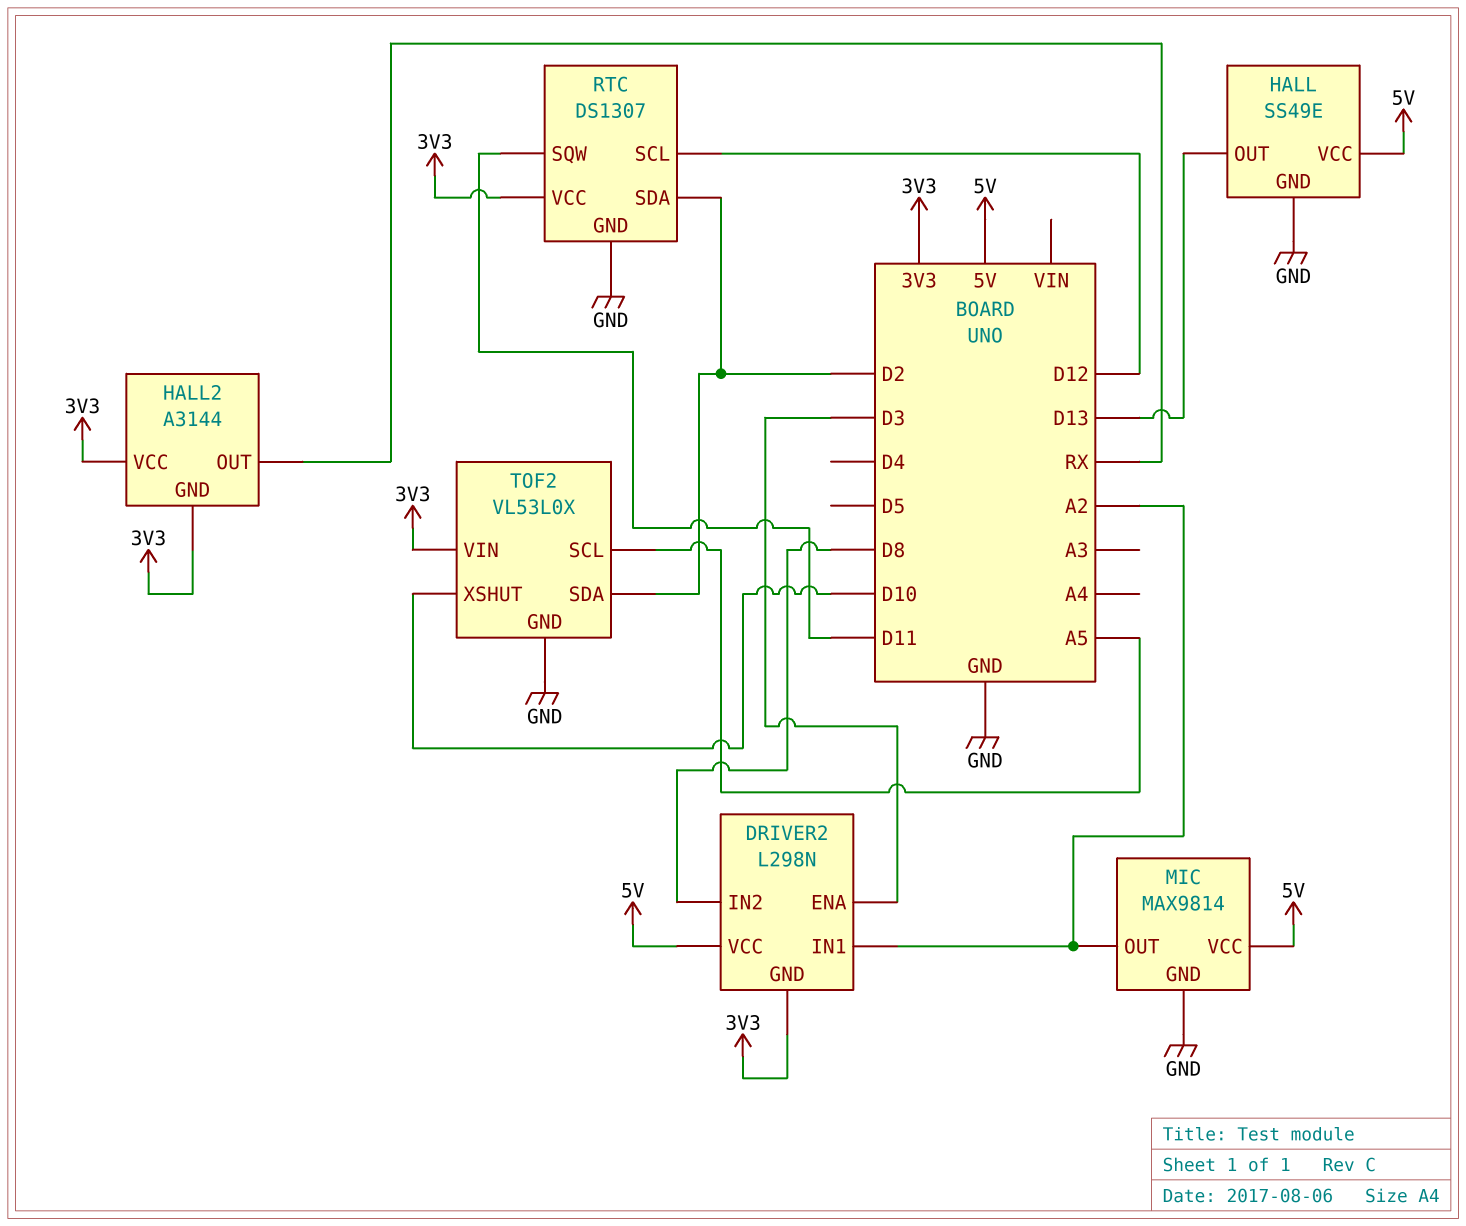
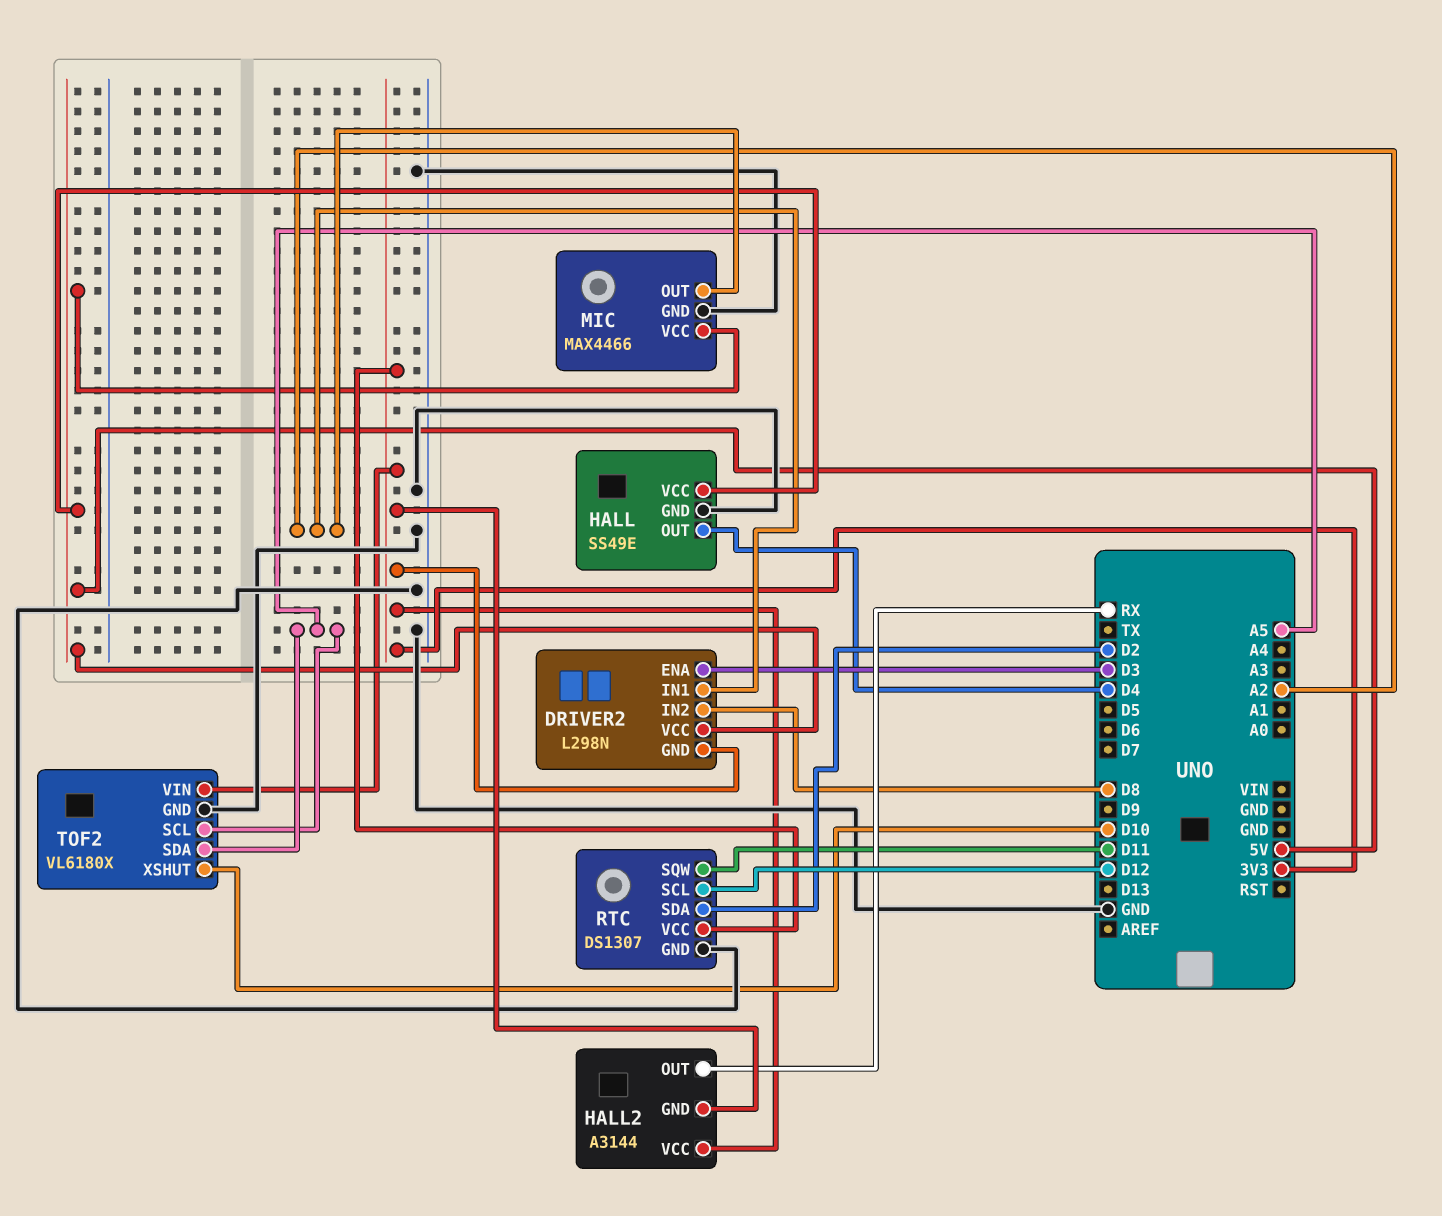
HALL pin OUT: D13 -> D4
MIC: MAX9814 -> MAX4466
TOF2: VL53L0X -> VL6180X
TOF2 pin SDA: D2 -> A5

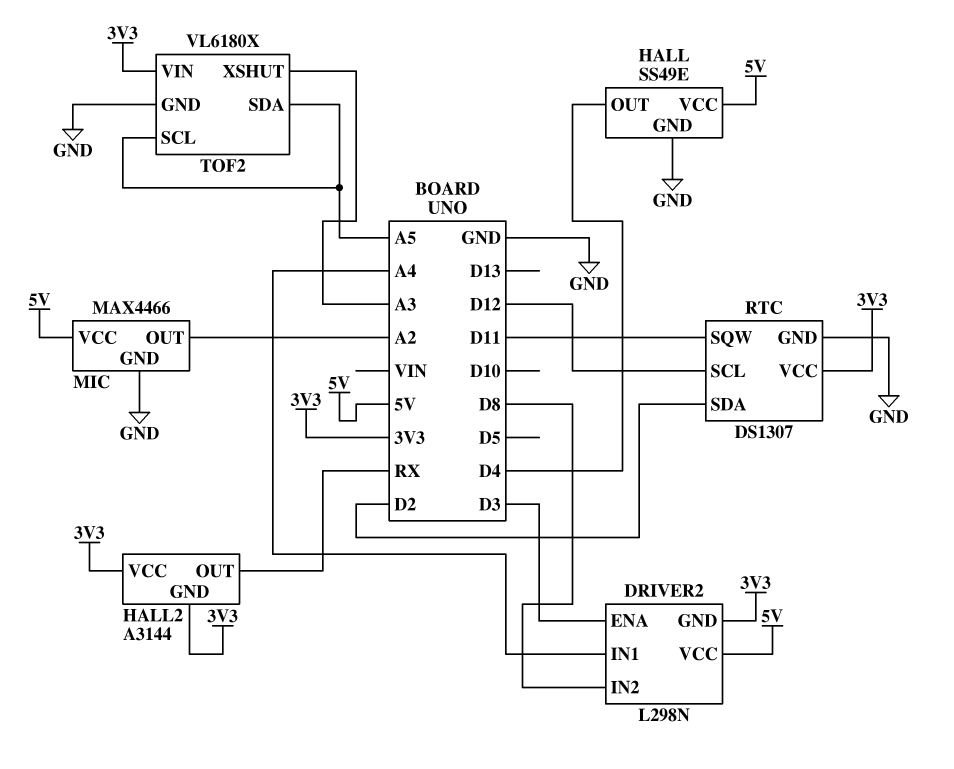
DRIVER2 pin IN1: A2 -> A4
TOF2 pin XSHUT: D10 -> A3

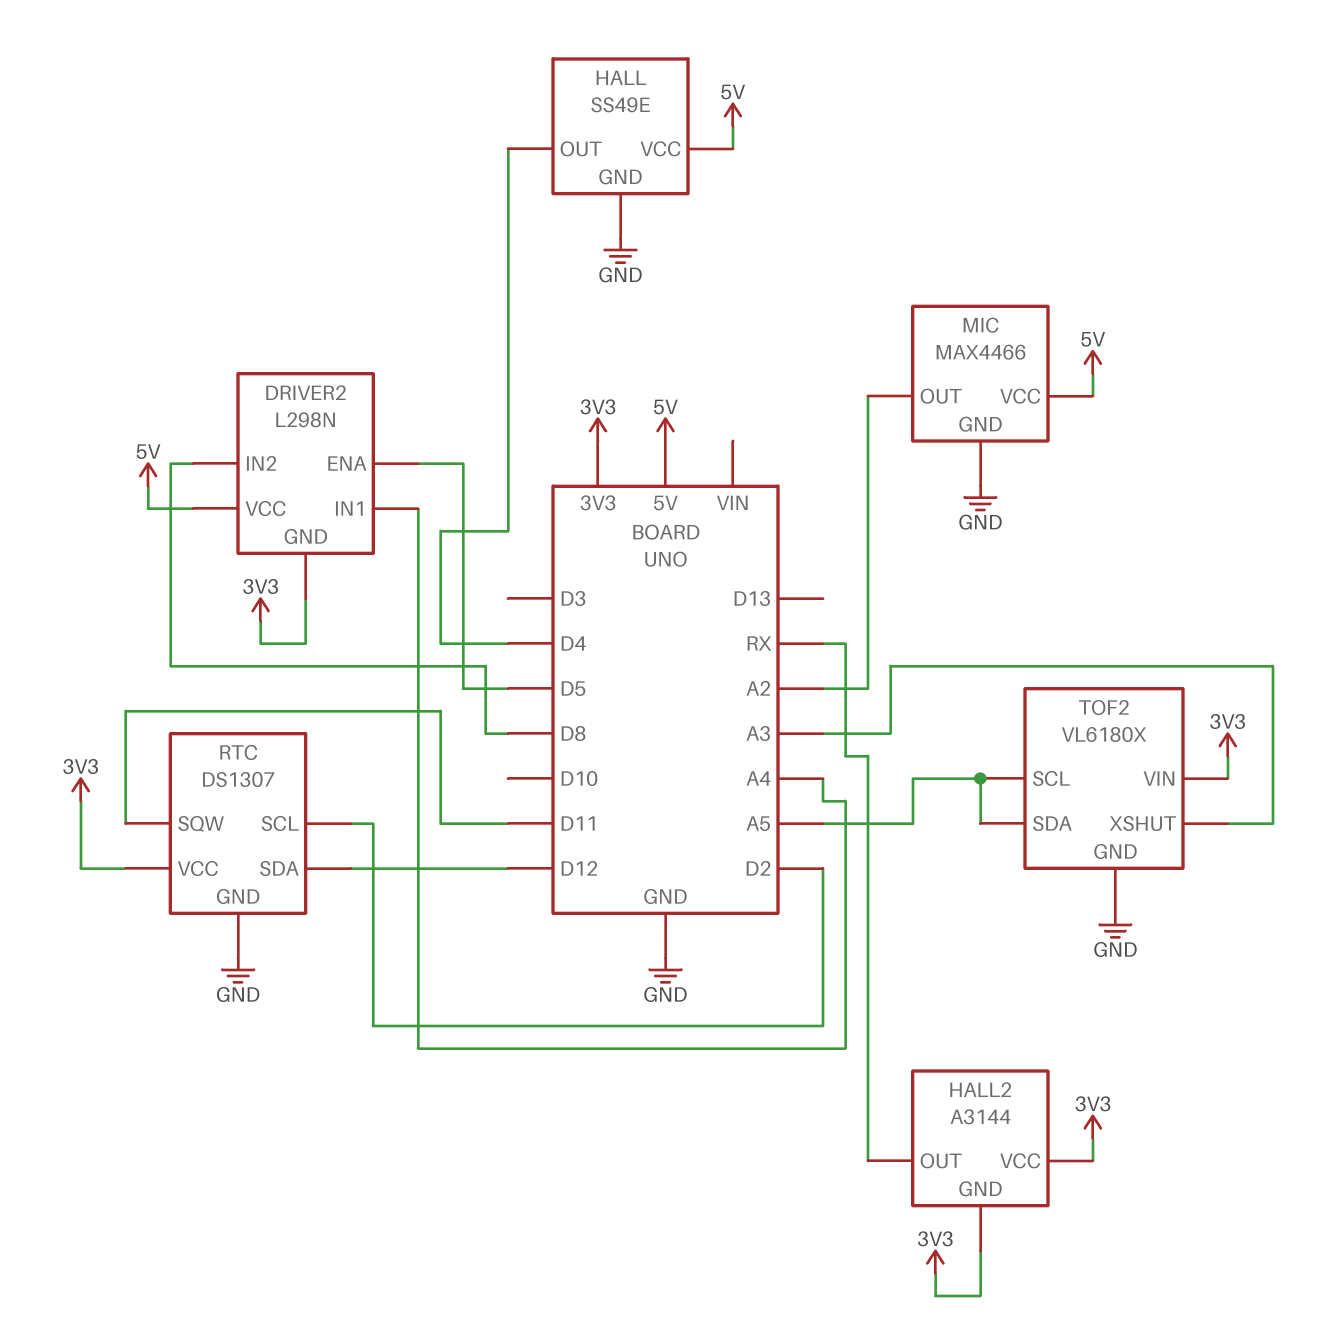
DRIVER2 pin ENA: D3 -> D5
RTC pin SCL: D12 -> D2
RTC pin SDA: D2 -> D12

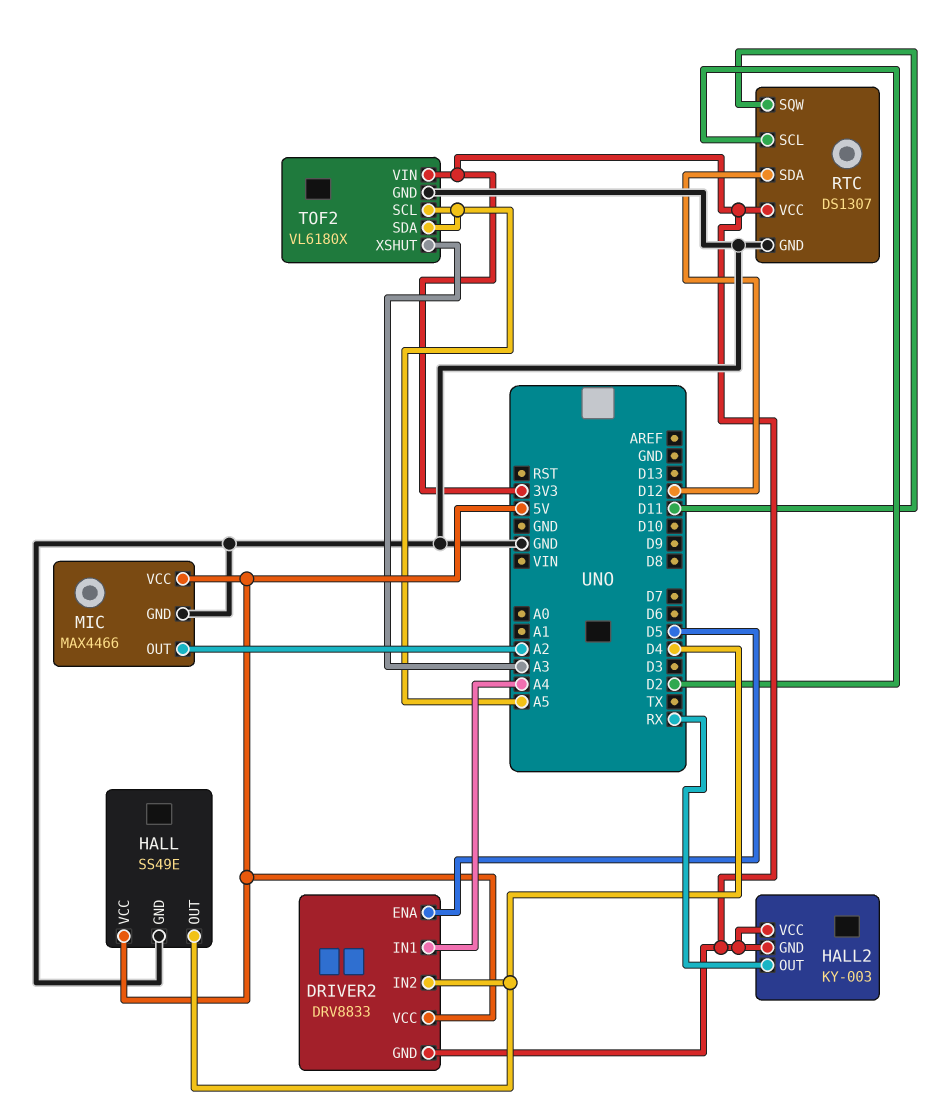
DRIVER2: L298N -> DRV8833
DRIVER2 pin IN2: D8 -> D4
HALL2: A3144 -> KY-003

